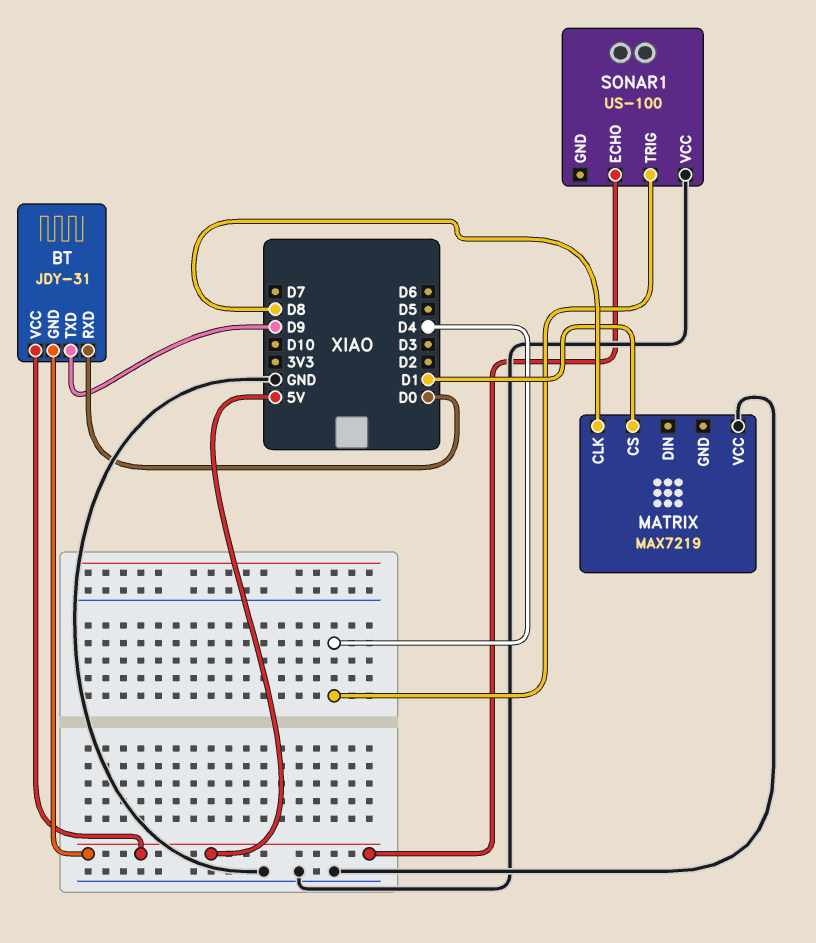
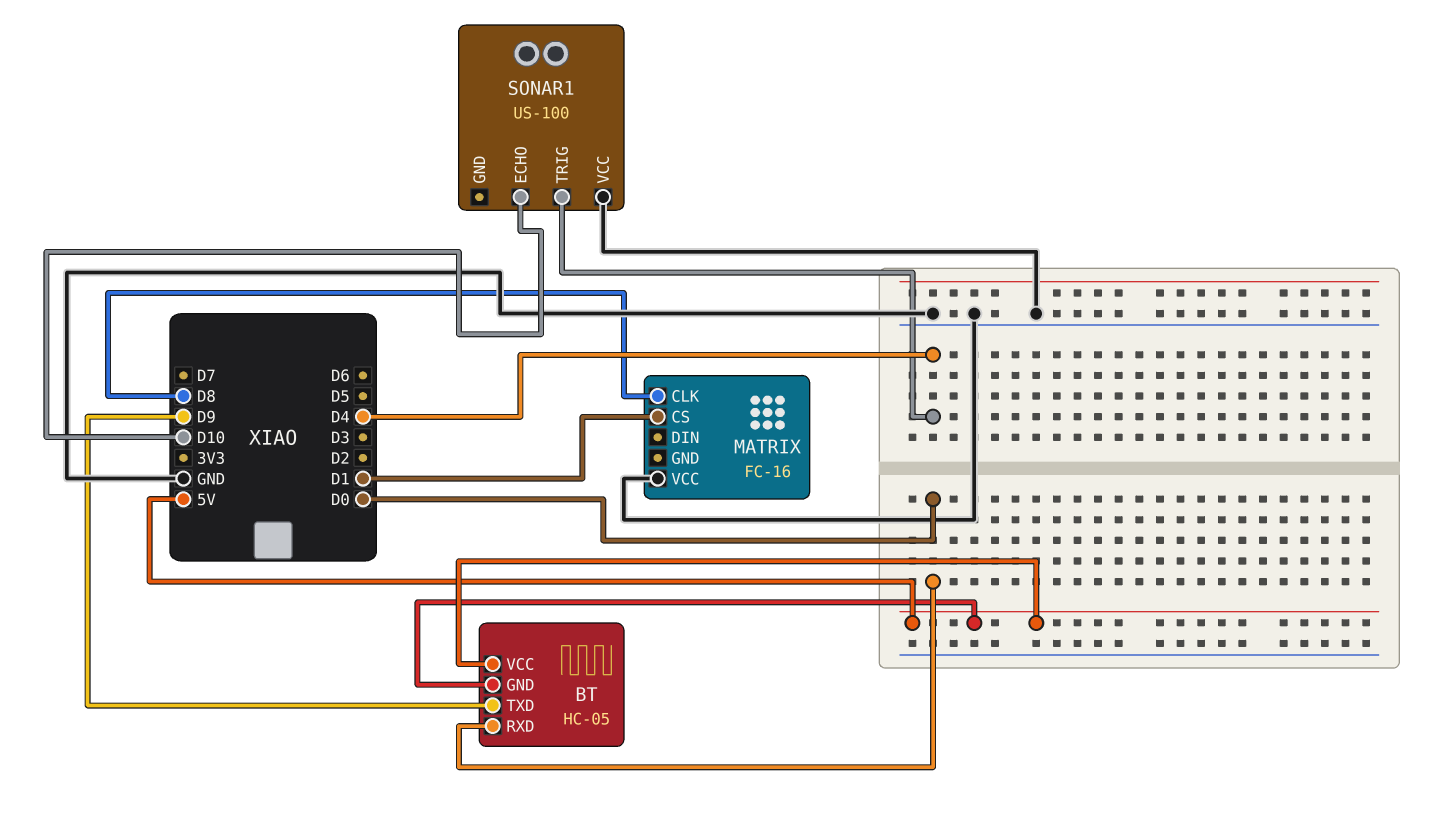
BT: JDY-31 -> HC-05
MATRIX: MAX7219 -> FC-16
SONAR1 pin ECHO: 5V -> D10

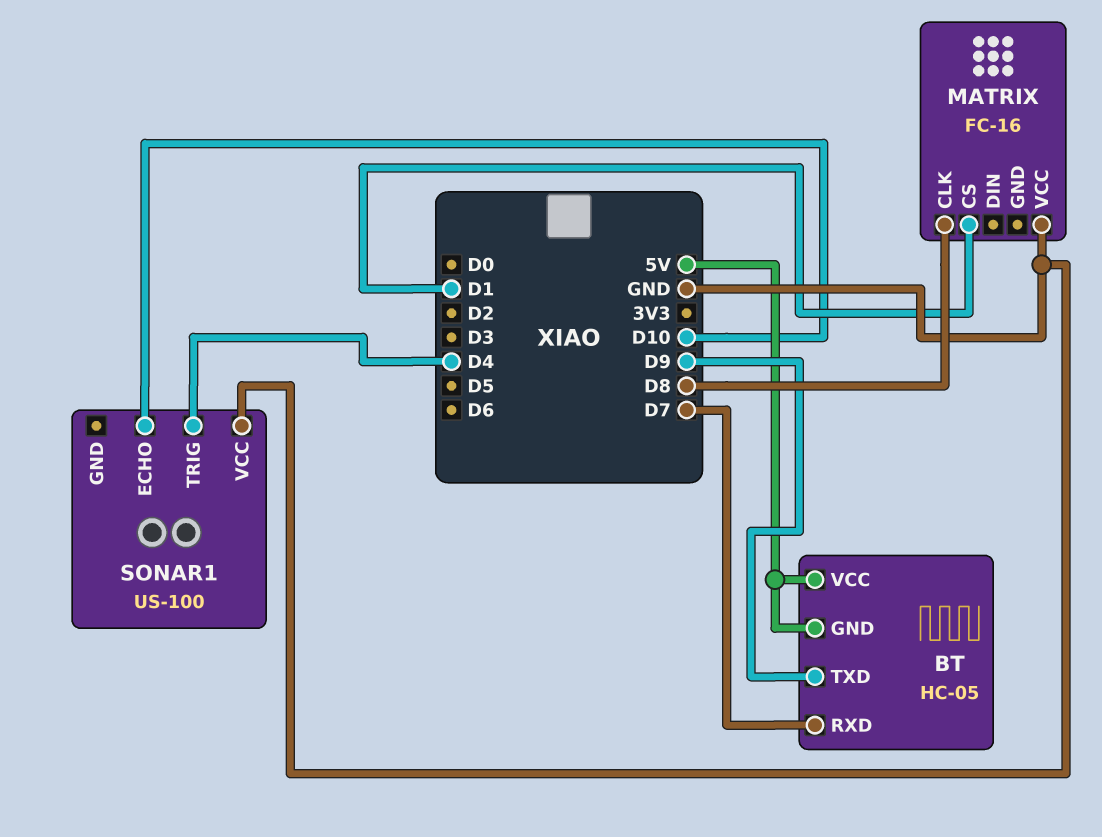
BT pin RXD: D0 -> D7

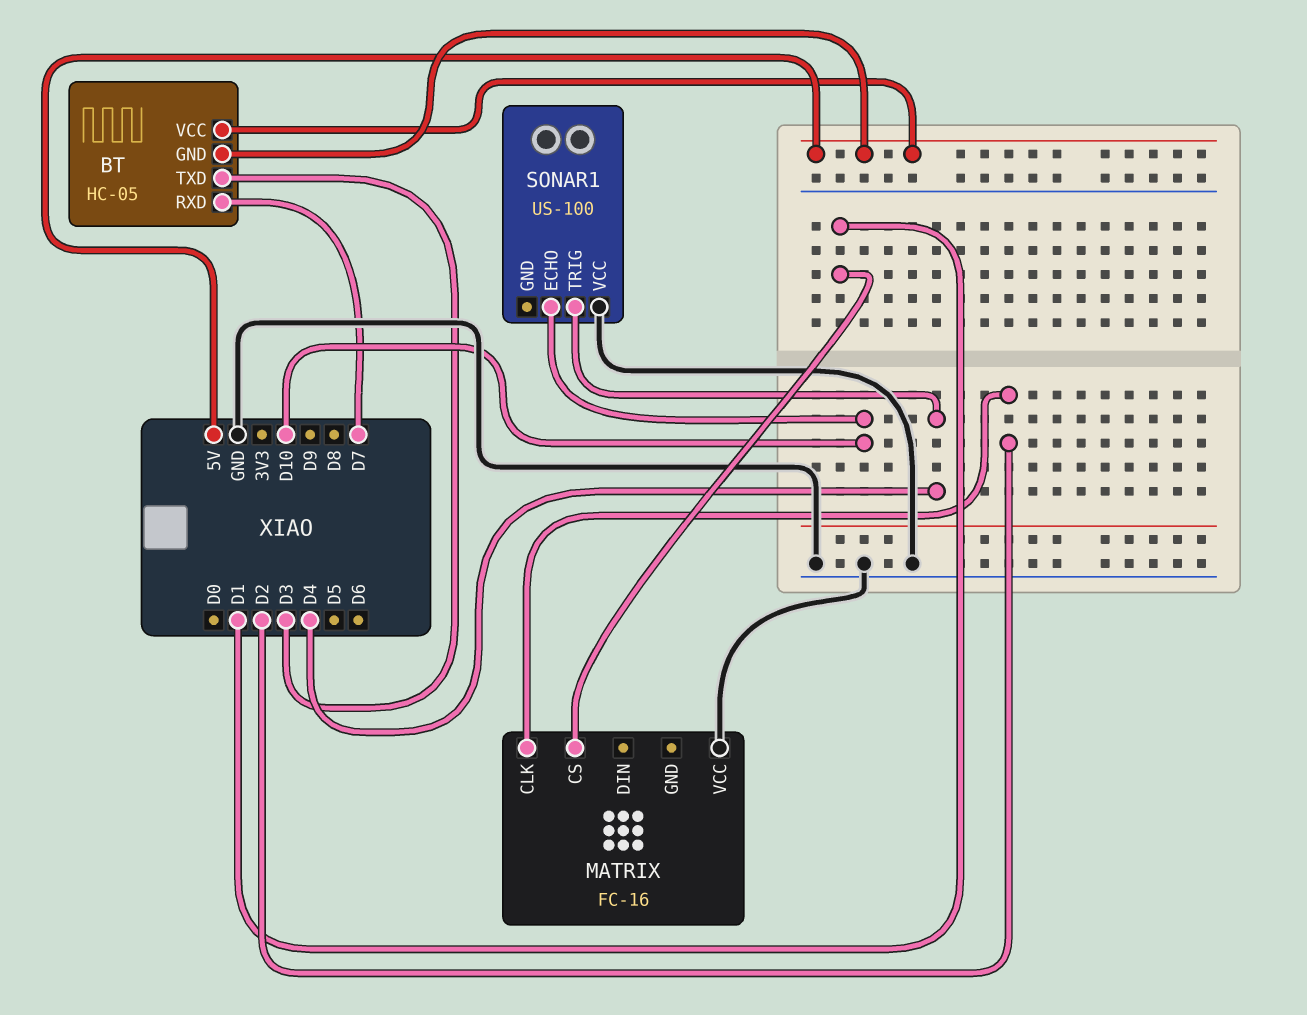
BT pin TXD: D9 -> D3
MATRIX pin CLK: D8 -> D2

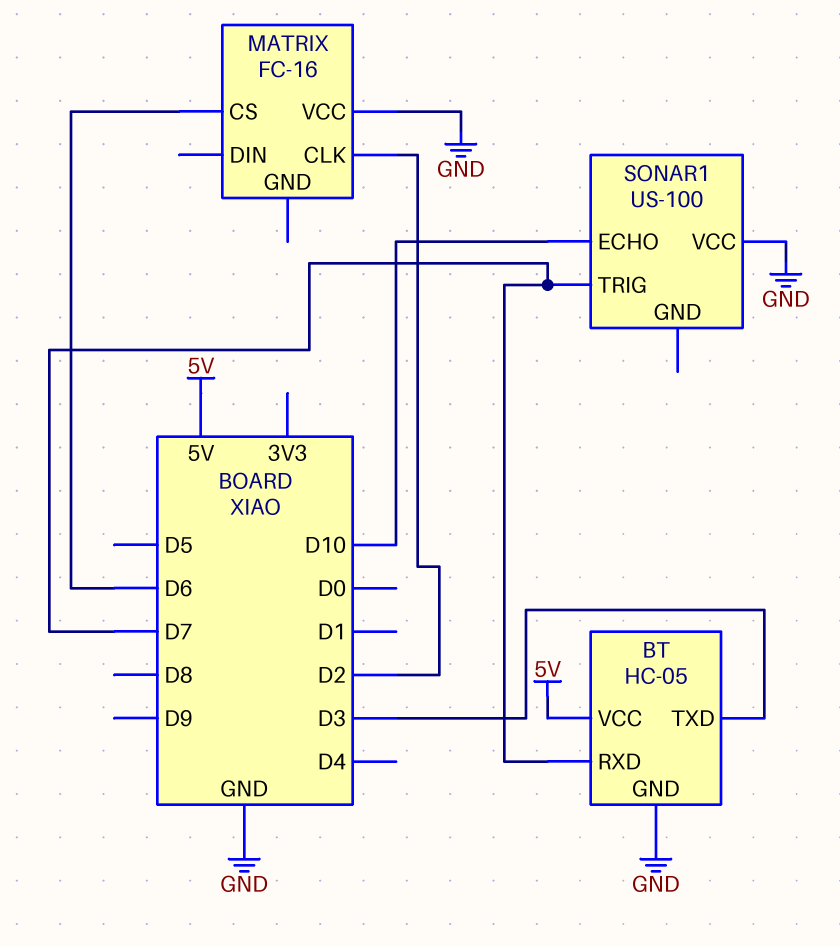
BT pin GND: 5V -> GND
MATRIX pin CS: D1 -> D6
SONAR1 pin TRIG: D4 -> D7

